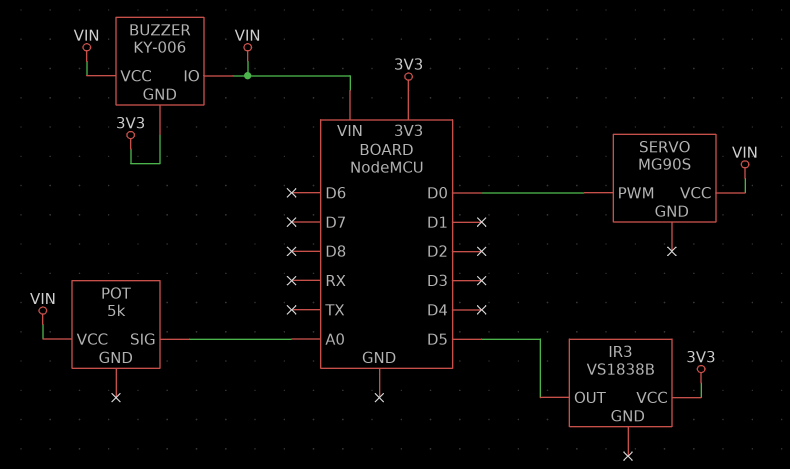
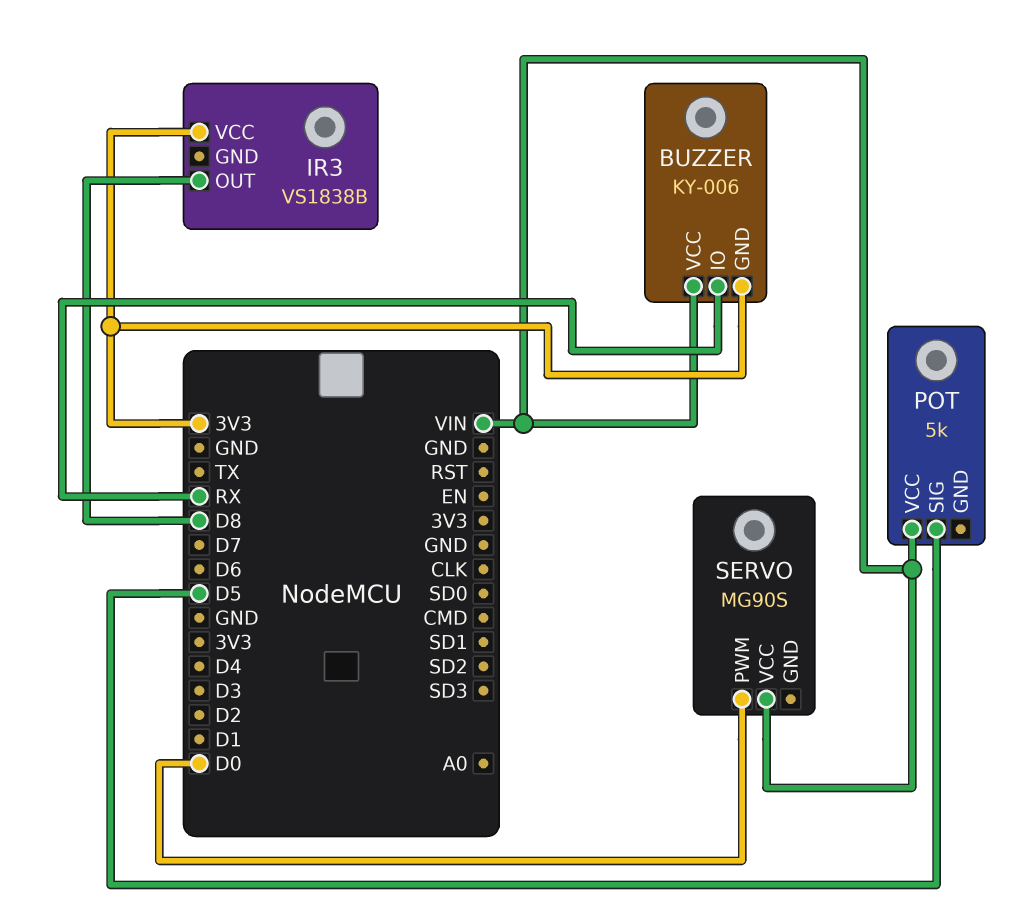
BUZZER pin IO: VIN -> RX
IR3 pin OUT: D5 -> D8
POT pin SIG: A0 -> D5

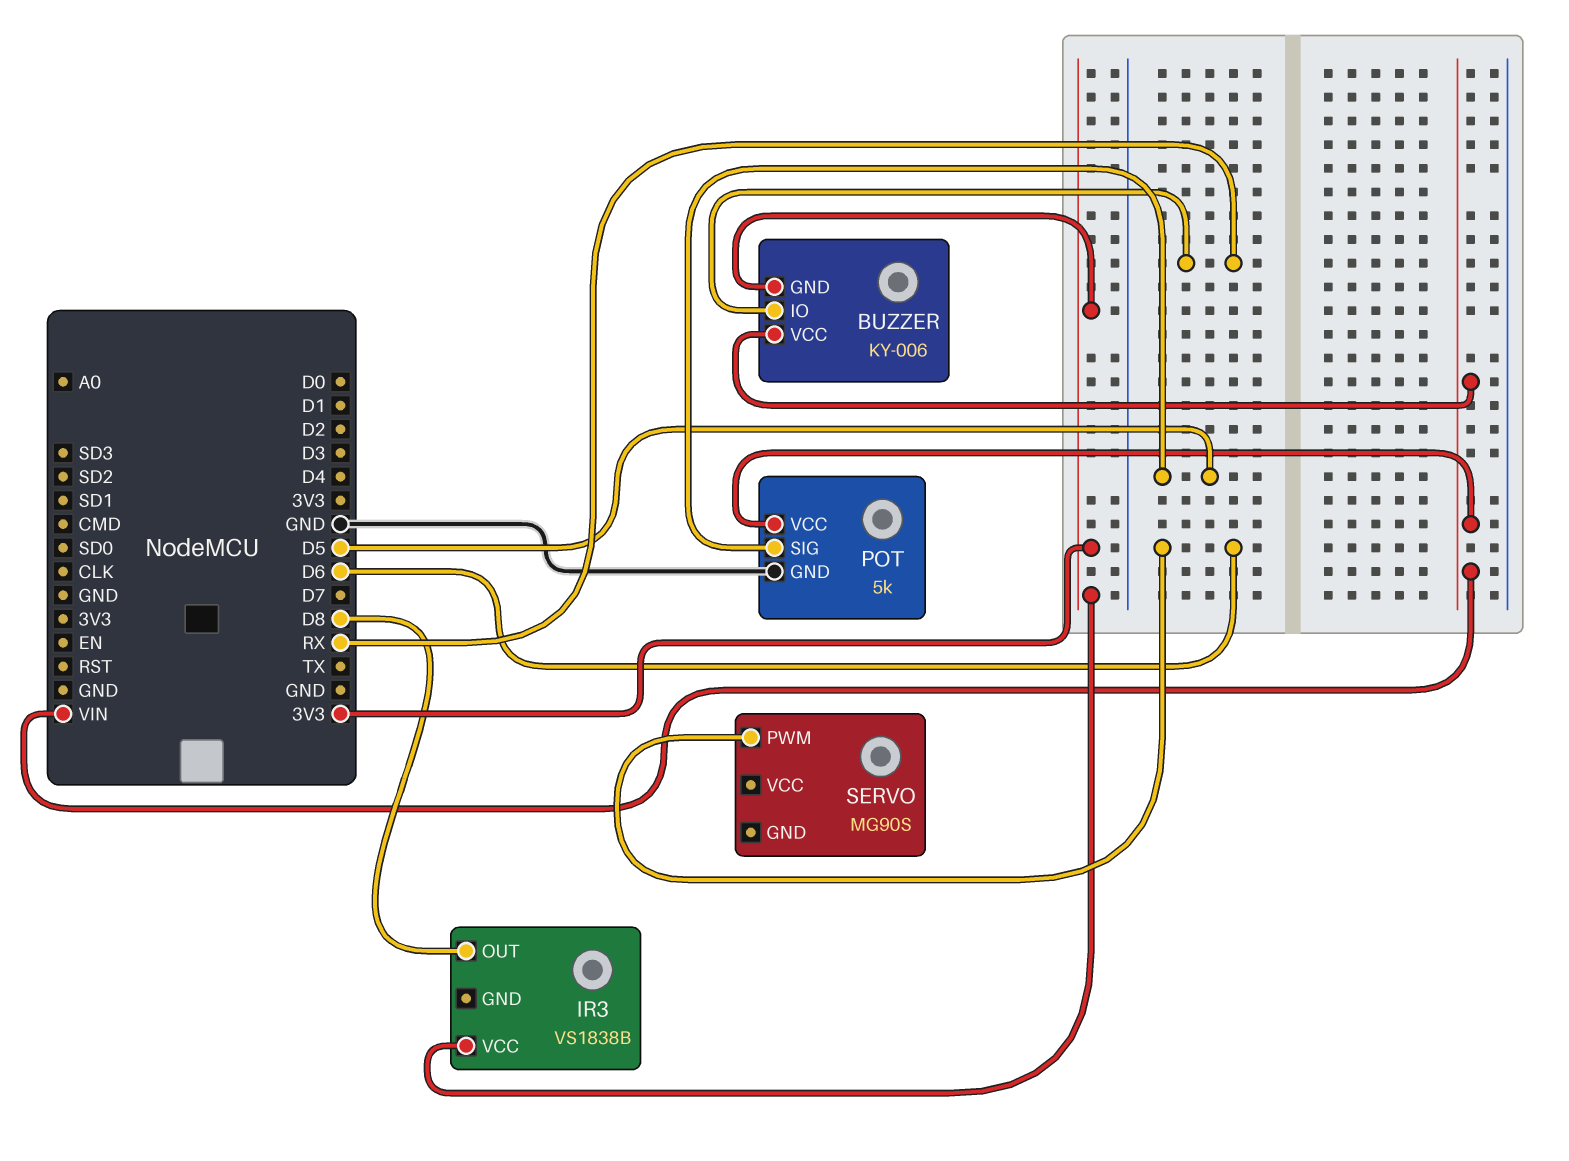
POT pin GND: none -> GND
SERVO pin PWM: D0 -> D6
SERVO pin VCC: VIN -> none

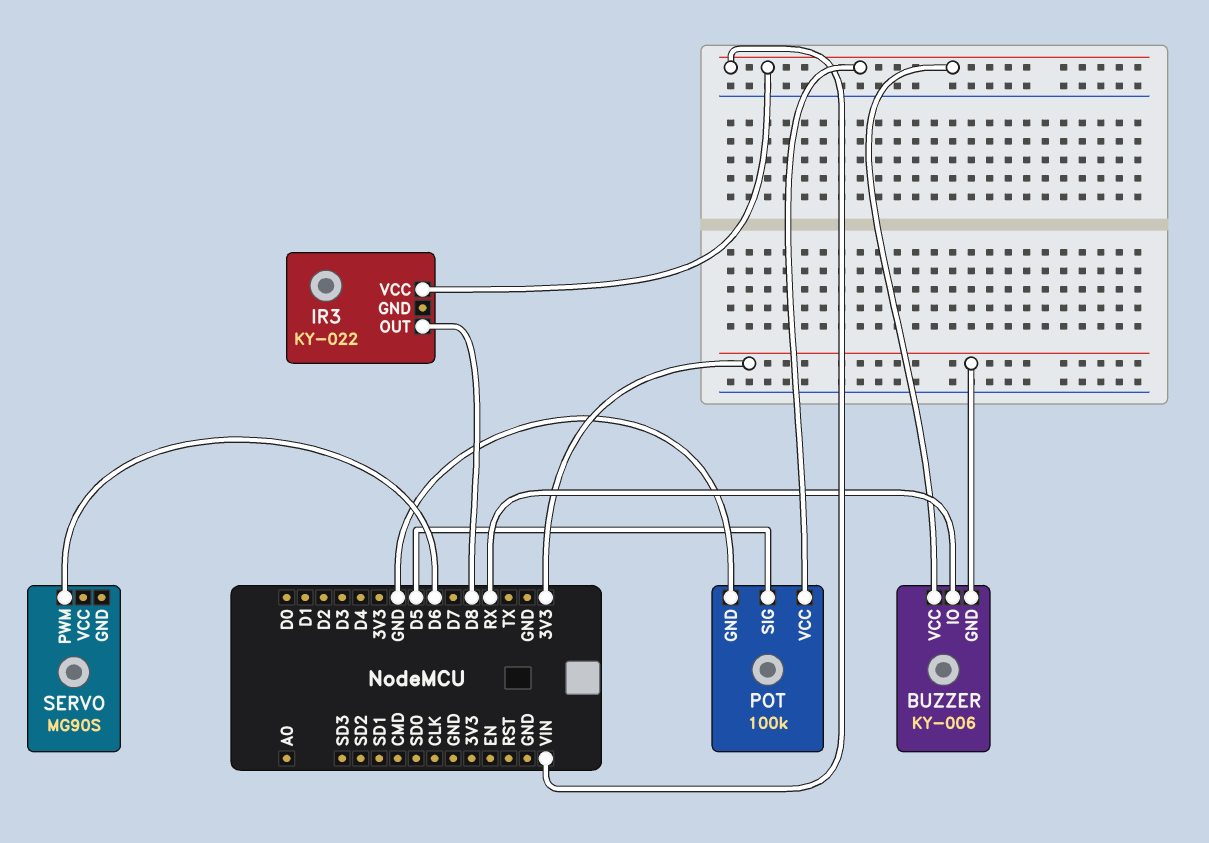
IR3: VS1838B -> KY-022
IR3 pin VCC: 3V3 -> VIN
POT: 5k -> 100k

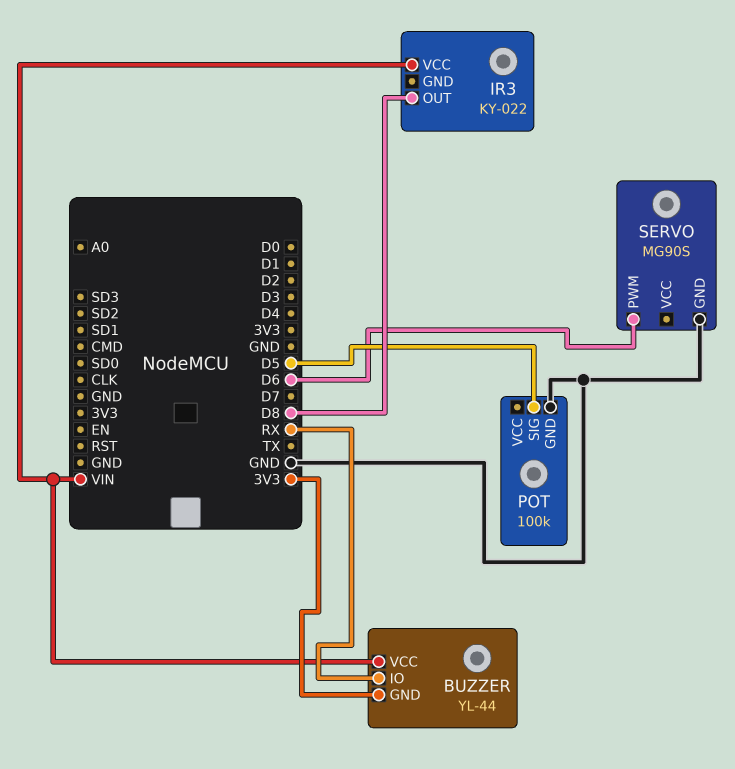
BUZZER: KY-006 -> YL-44
POT pin VCC: VIN -> none
SERVO pin GND: none -> GND

